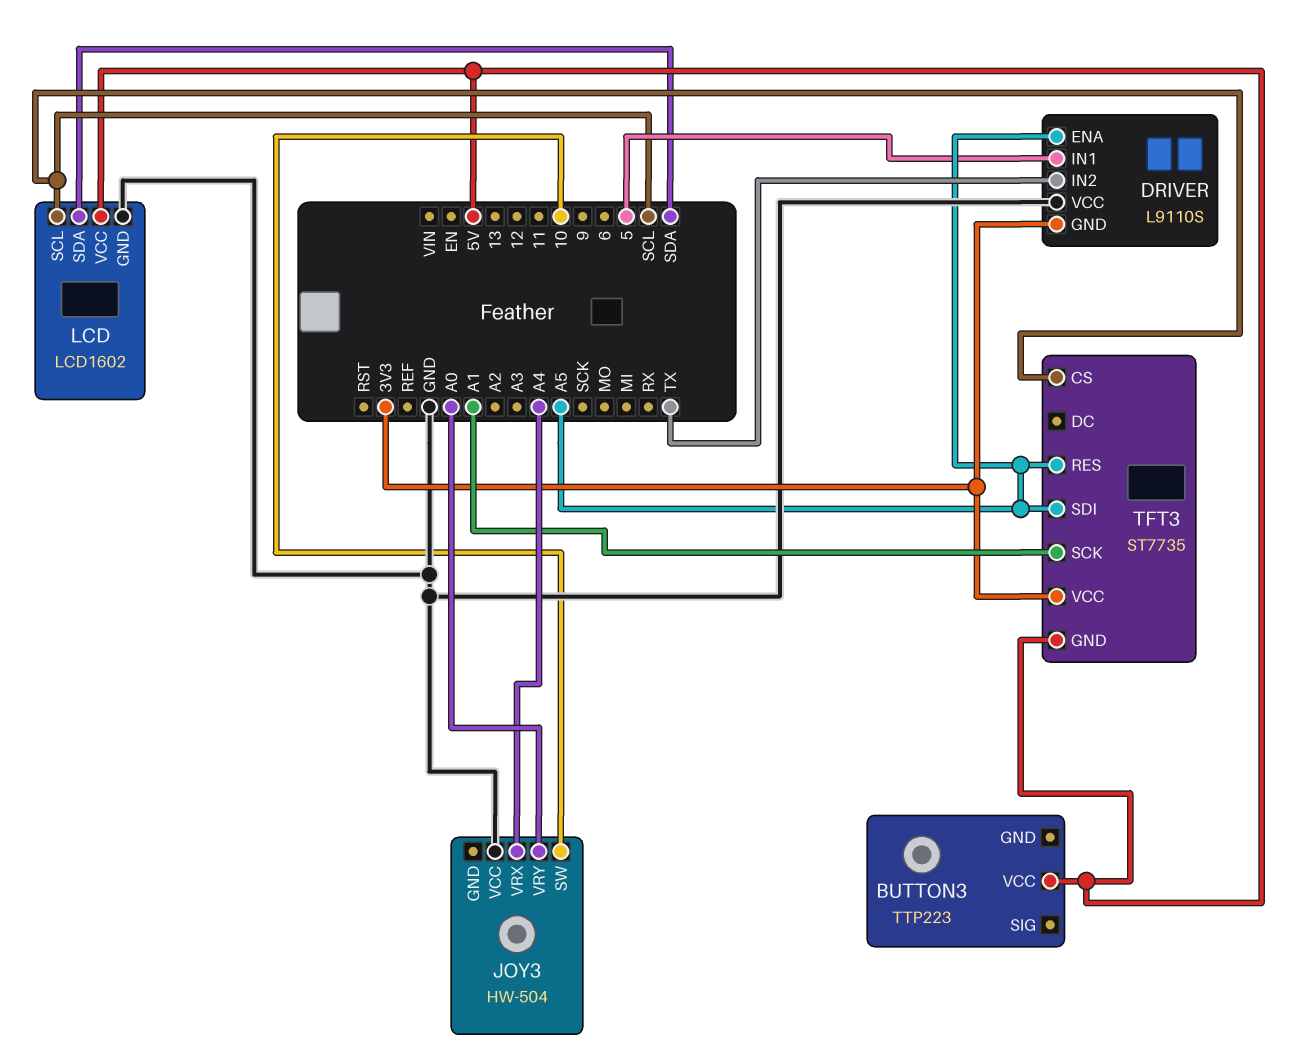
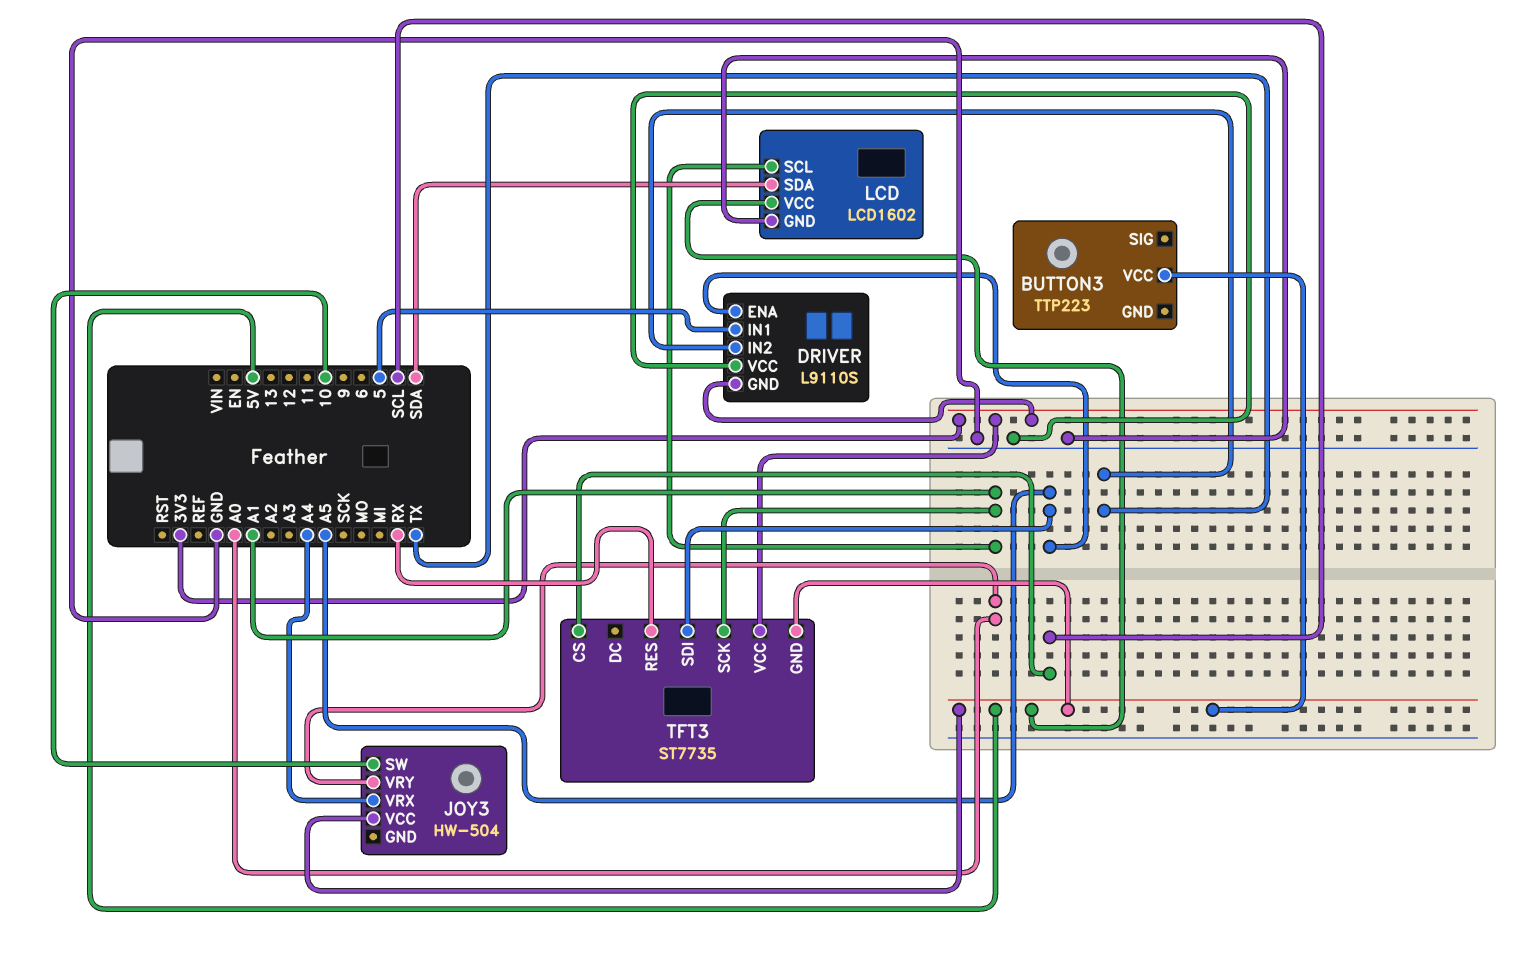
JOY3 pin VCC: GND -> 5V
LCD pin SCL: SCL -> A1
TFT3 pin RES: A5 -> RX

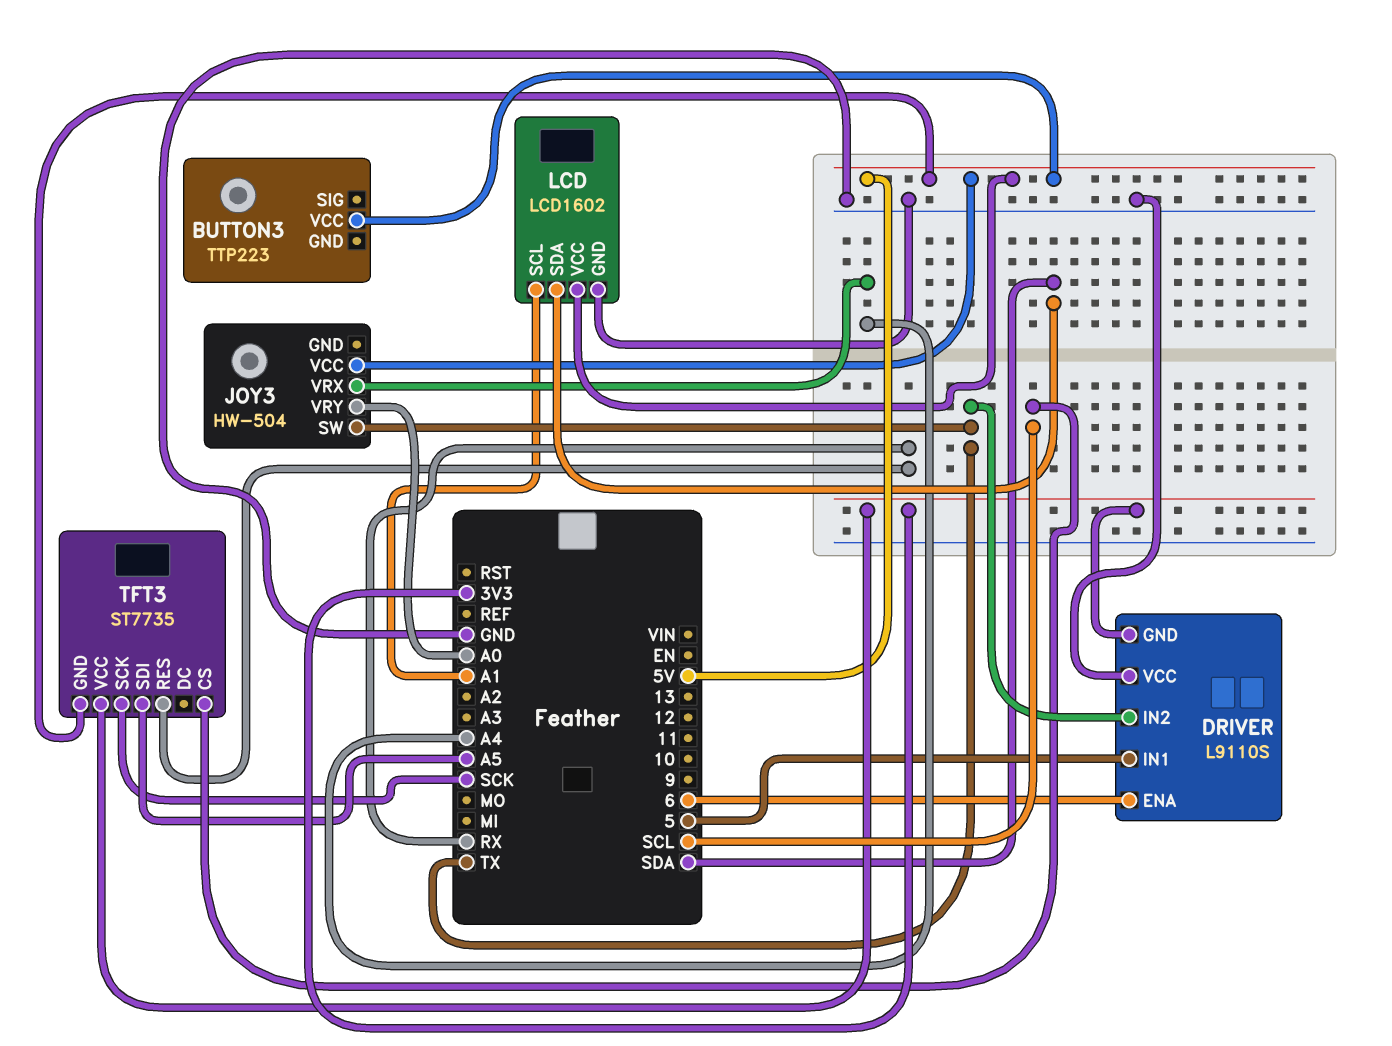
DRIVER pin ENA: A5 -> 6
JOY3 pin SW: 10 -> TX
TFT3 pin SCK: A1 -> SCK

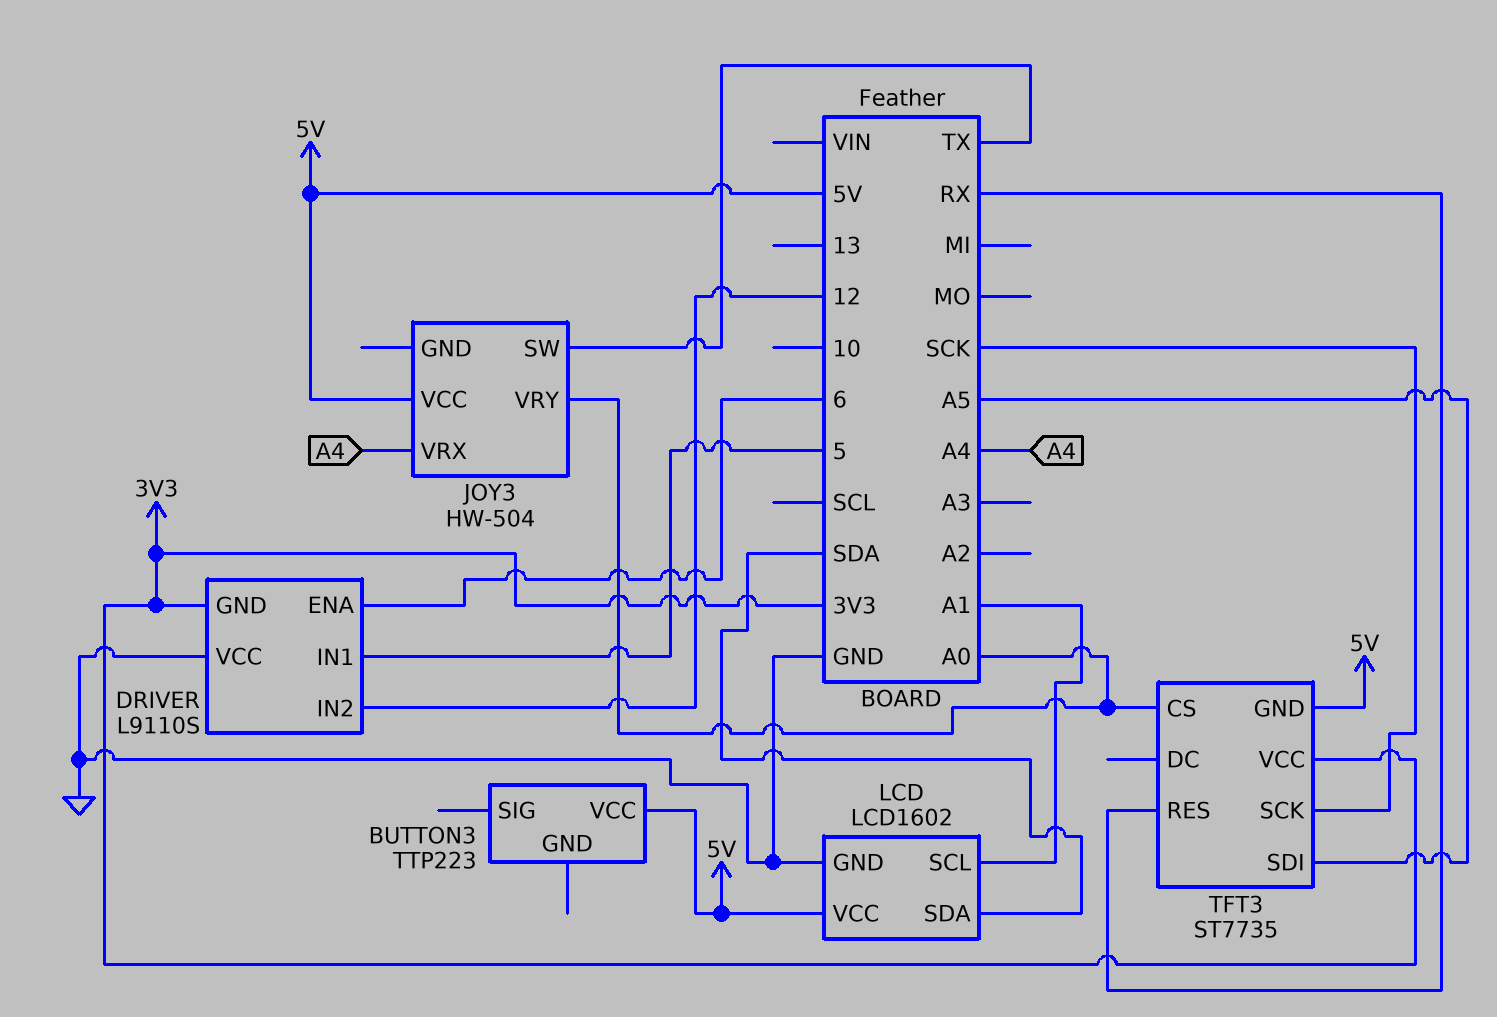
DRIVER pin IN2: TX -> 12
TFT3 pin CS: SCL -> A0

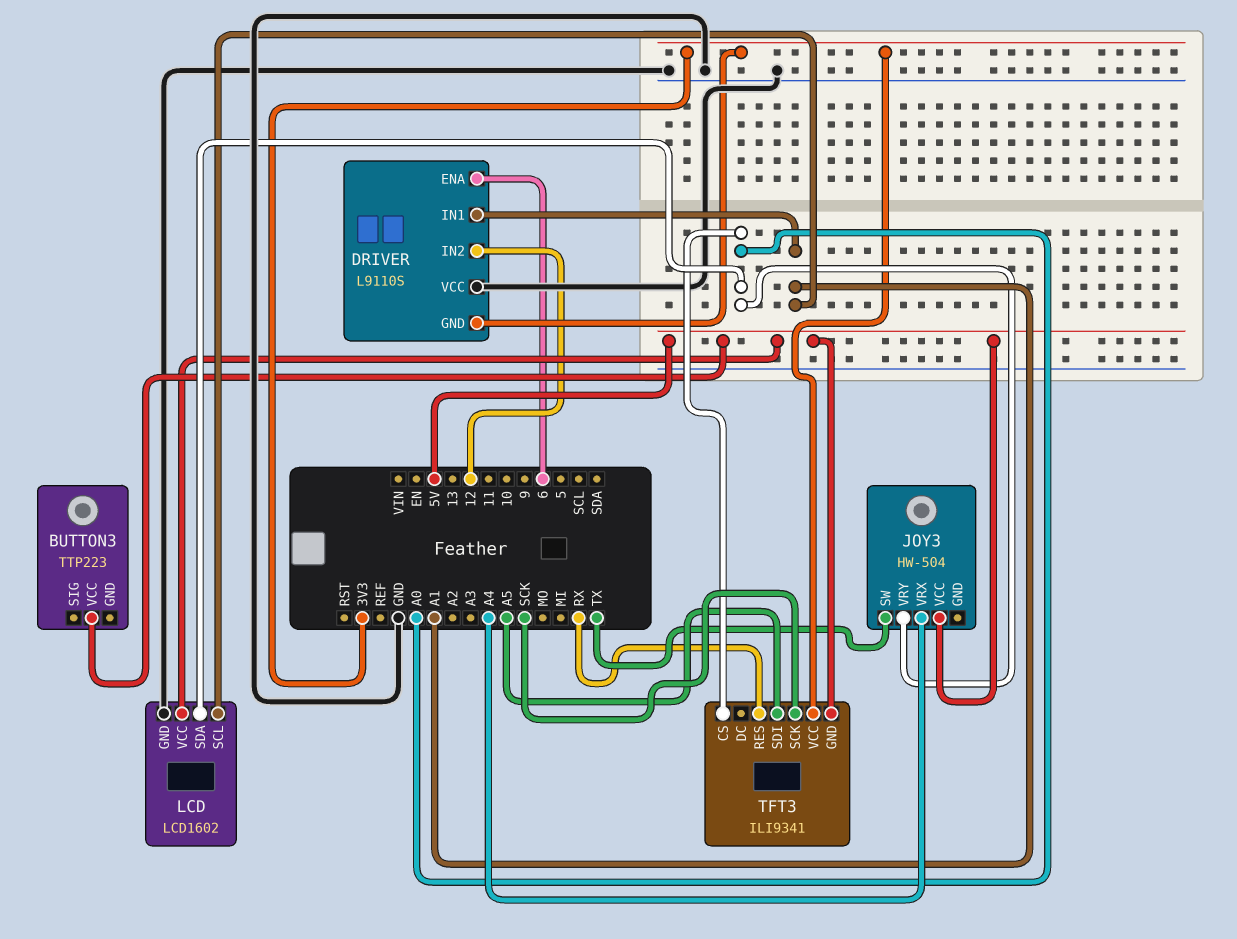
DRIVER pin IN1: 5 -> A1
LCD pin SDA: SDA -> A0
TFT3: ST7735 -> ILI9341

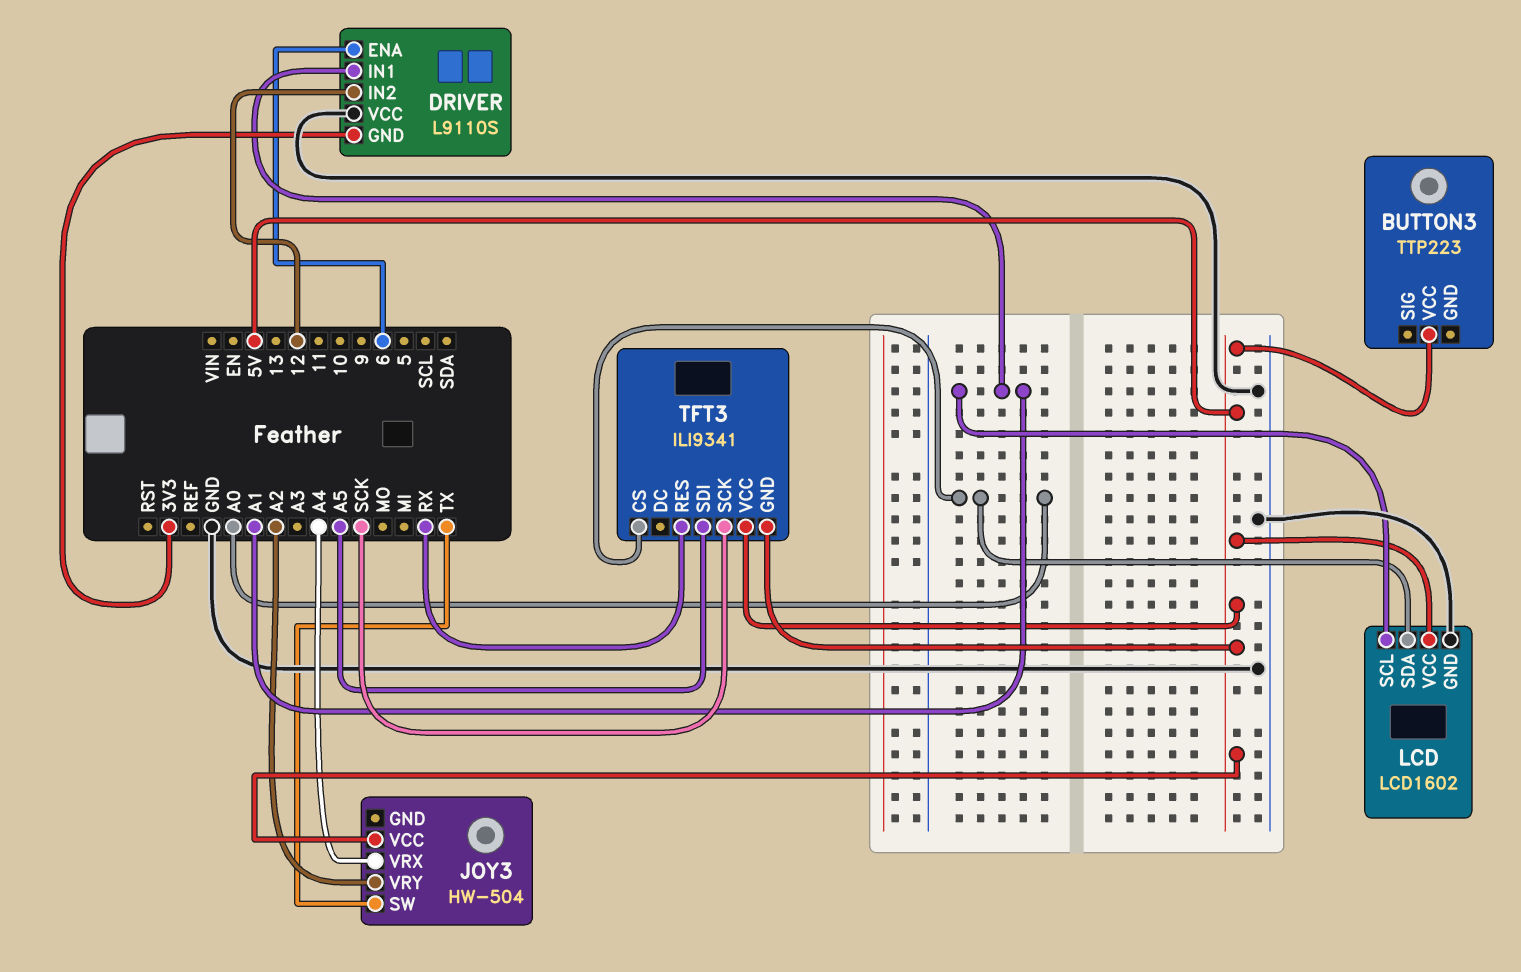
JOY3 pin VRY: A0 -> A2
TFT3 pin VCC: 3V3 -> 5V

